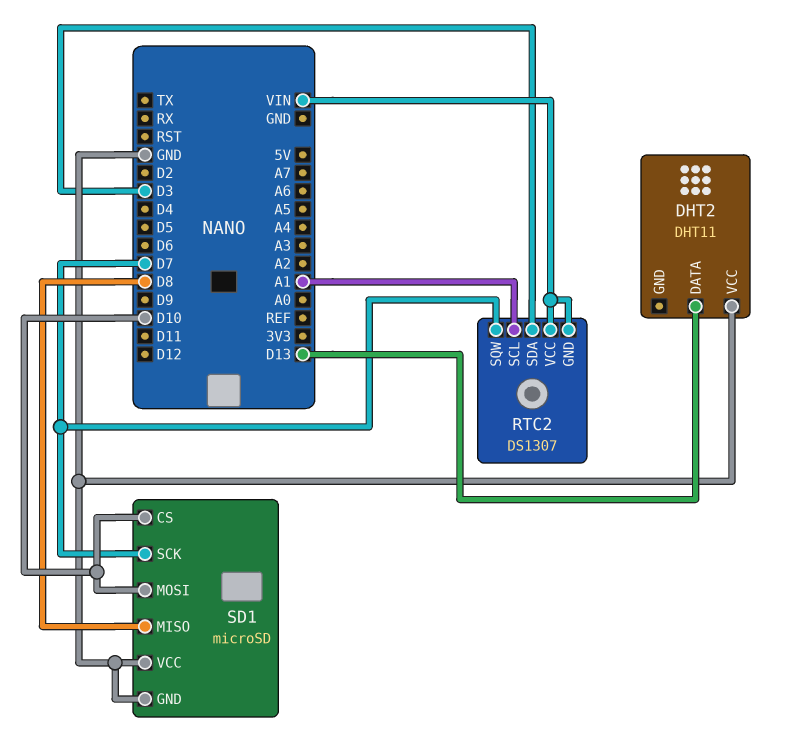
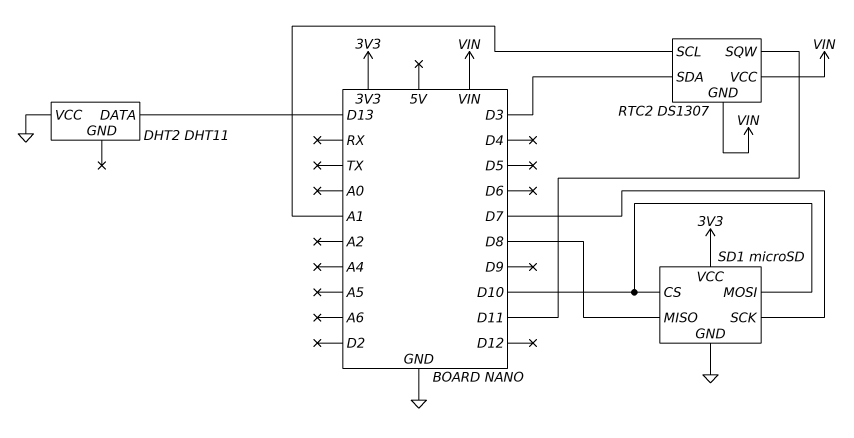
RTC2 pin SQW: D7 -> D11
SD1 pin VCC: GND -> 3V3

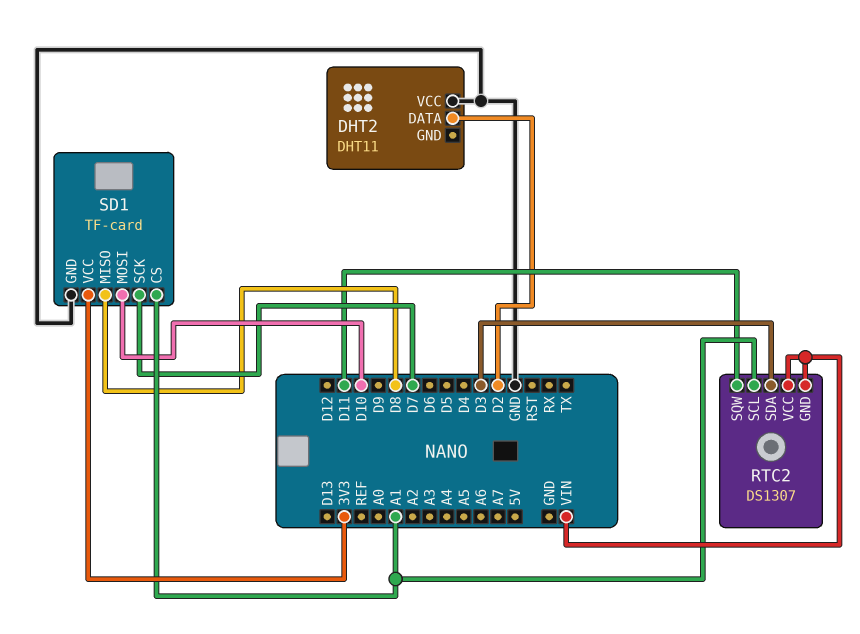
DHT2 pin DATA: D13 -> D2
SD1: microSD -> TF-card
SD1 pin CS: D10 -> A1

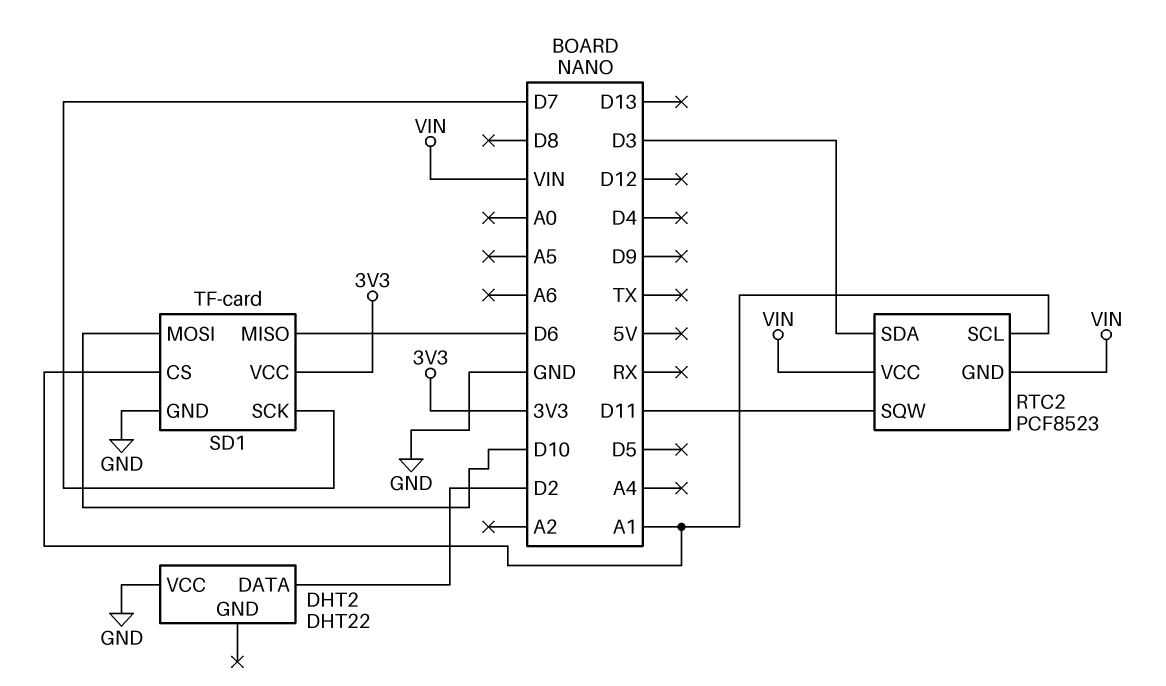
DHT2: DHT11 -> DHT22
RTC2: DS1307 -> PCF8523
SD1 pin MISO: D8 -> D6

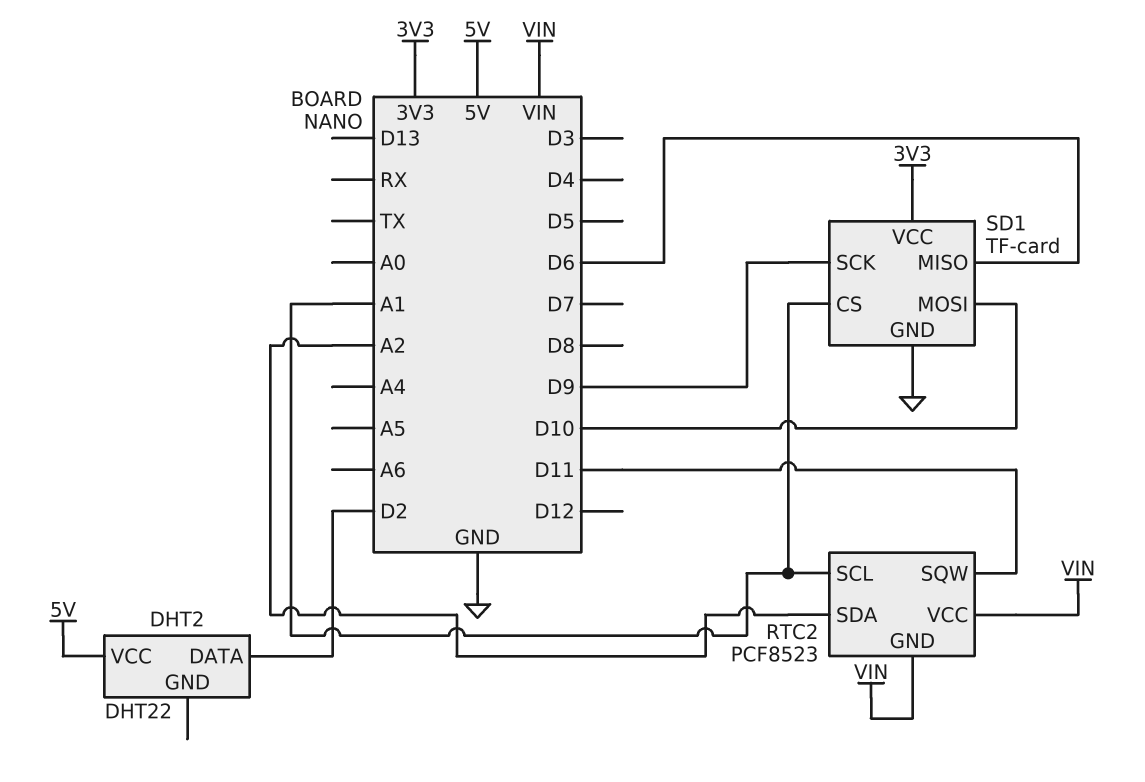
DHT2 pin VCC: GND -> 5V
RTC2 pin SDA: D3 -> A2
SD1 pin SCK: D7 -> D9

